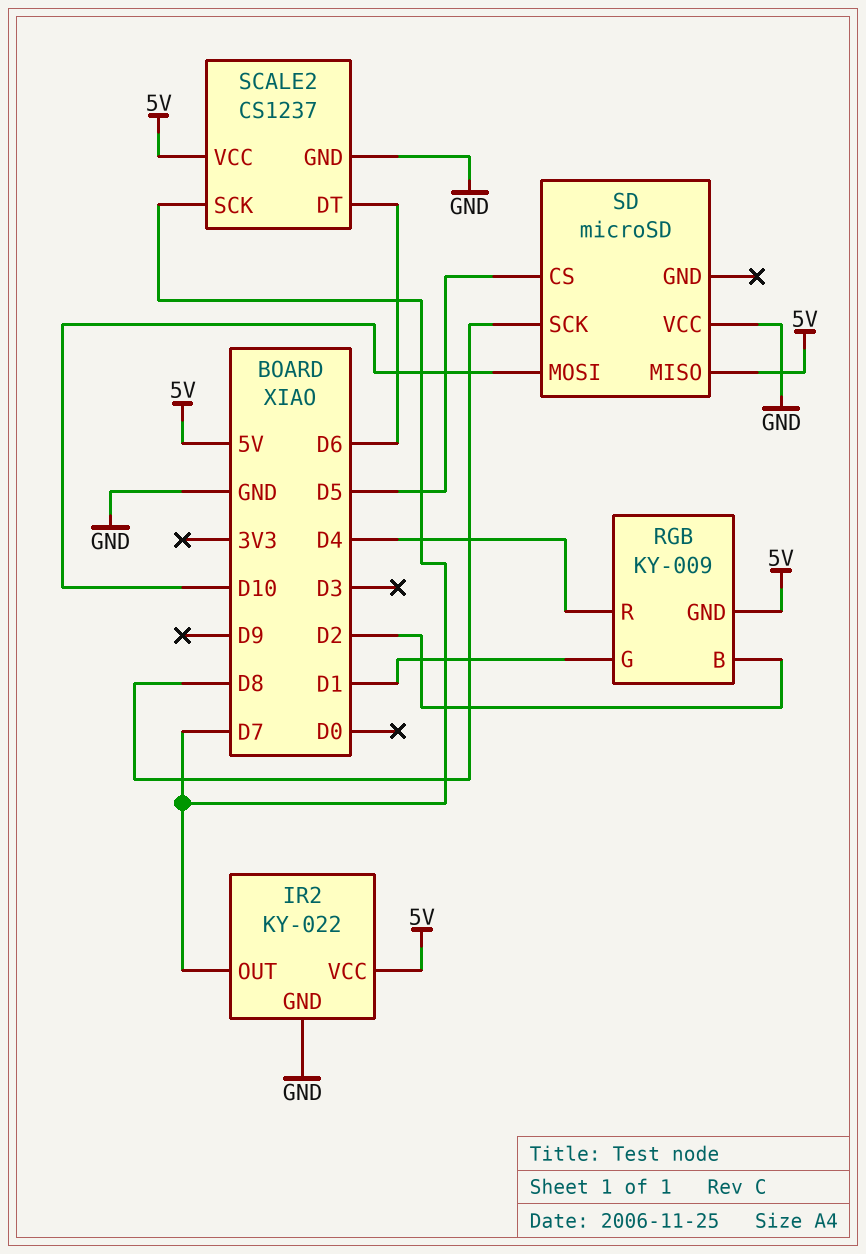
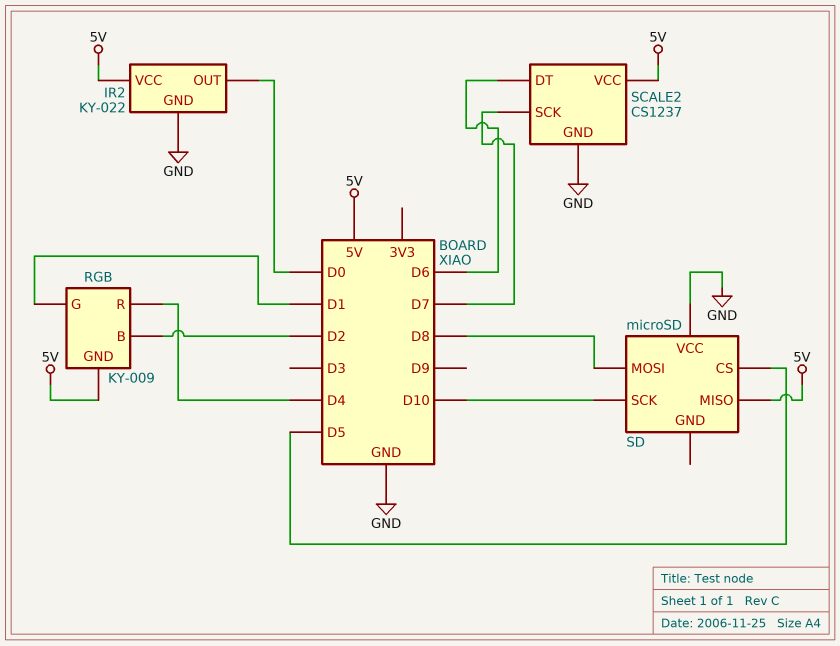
IR2 pin OUT: D7 -> D0
SD pin MOSI: D10 -> D8
SD pin SCK: D8 -> D10

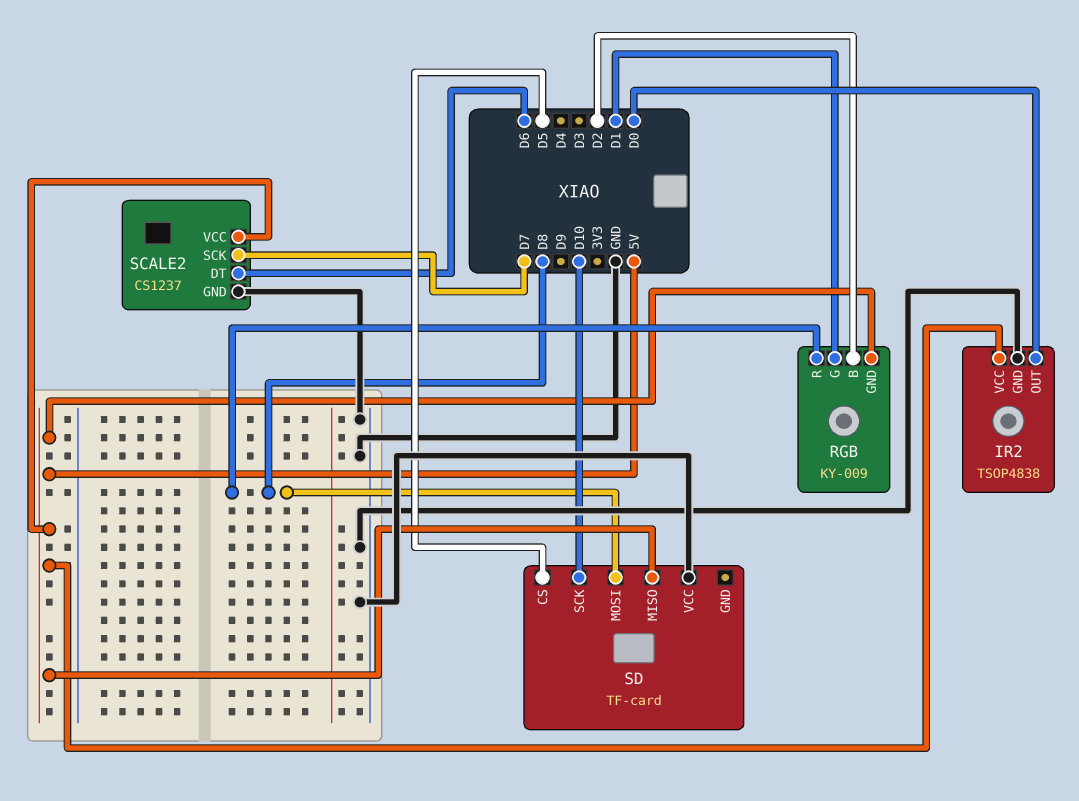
IR2: KY-022 -> TSOP4838
RGB pin R: D4 -> D8
SD: microSD -> TF-card

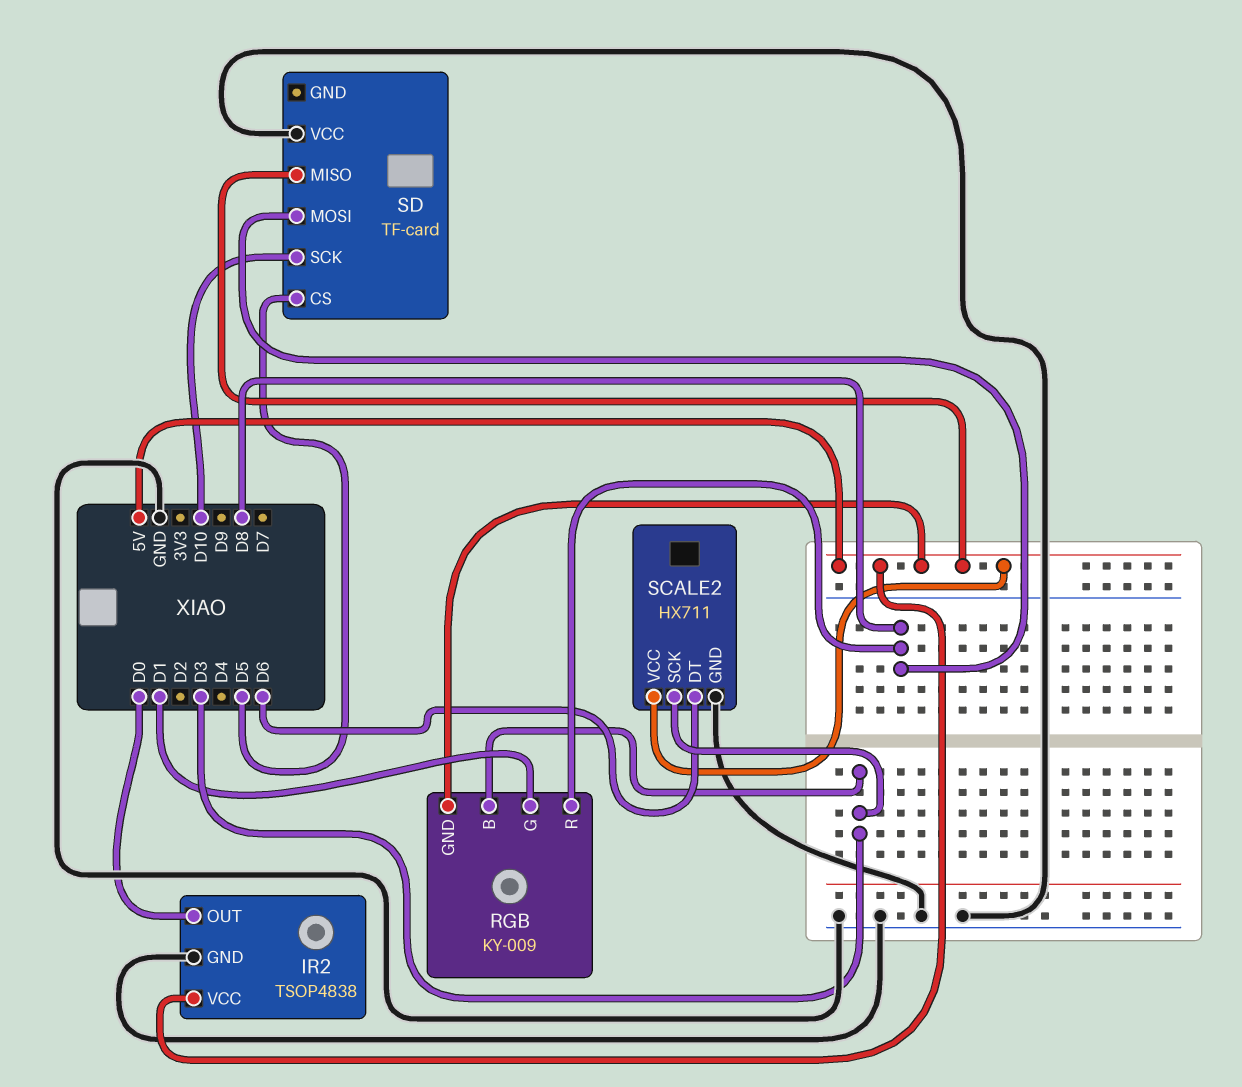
RGB pin B: D2 -> D3
SCALE2: CS1237 -> HX711
SCALE2 pin SCK: D7 -> D3

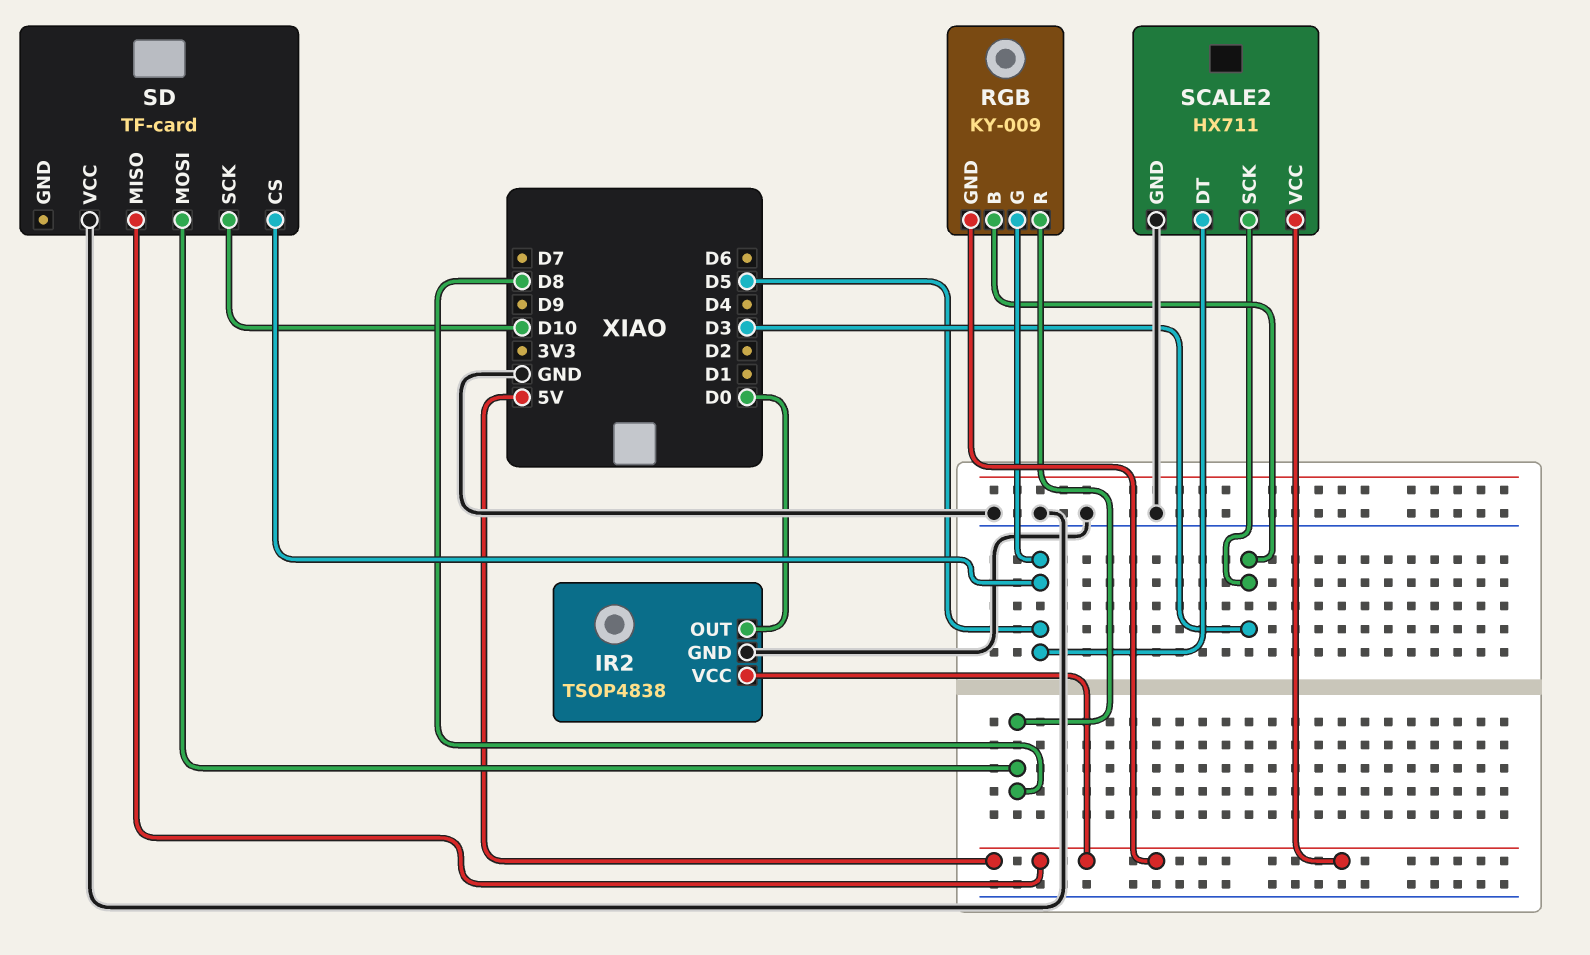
RGB pin G: D1 -> D5
SCALE2 pin DT: D6 -> D5

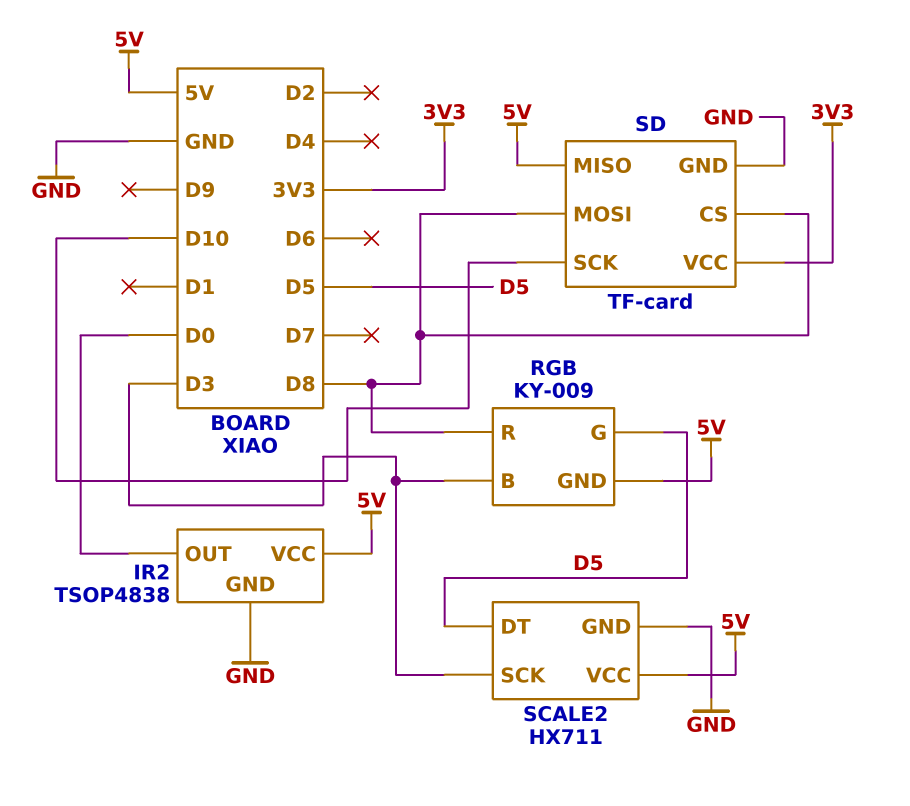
SD pin CS: D5 -> D8
SD pin GND: none -> GND
SD pin VCC: GND -> 3V3

